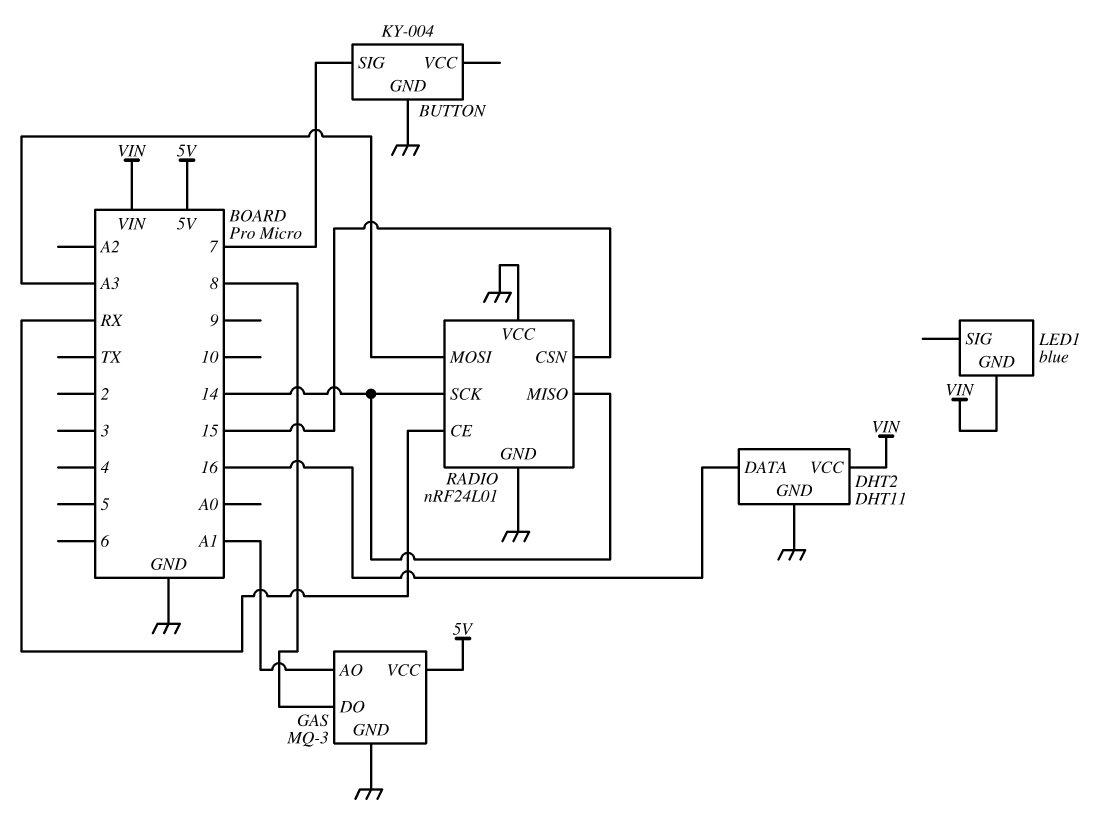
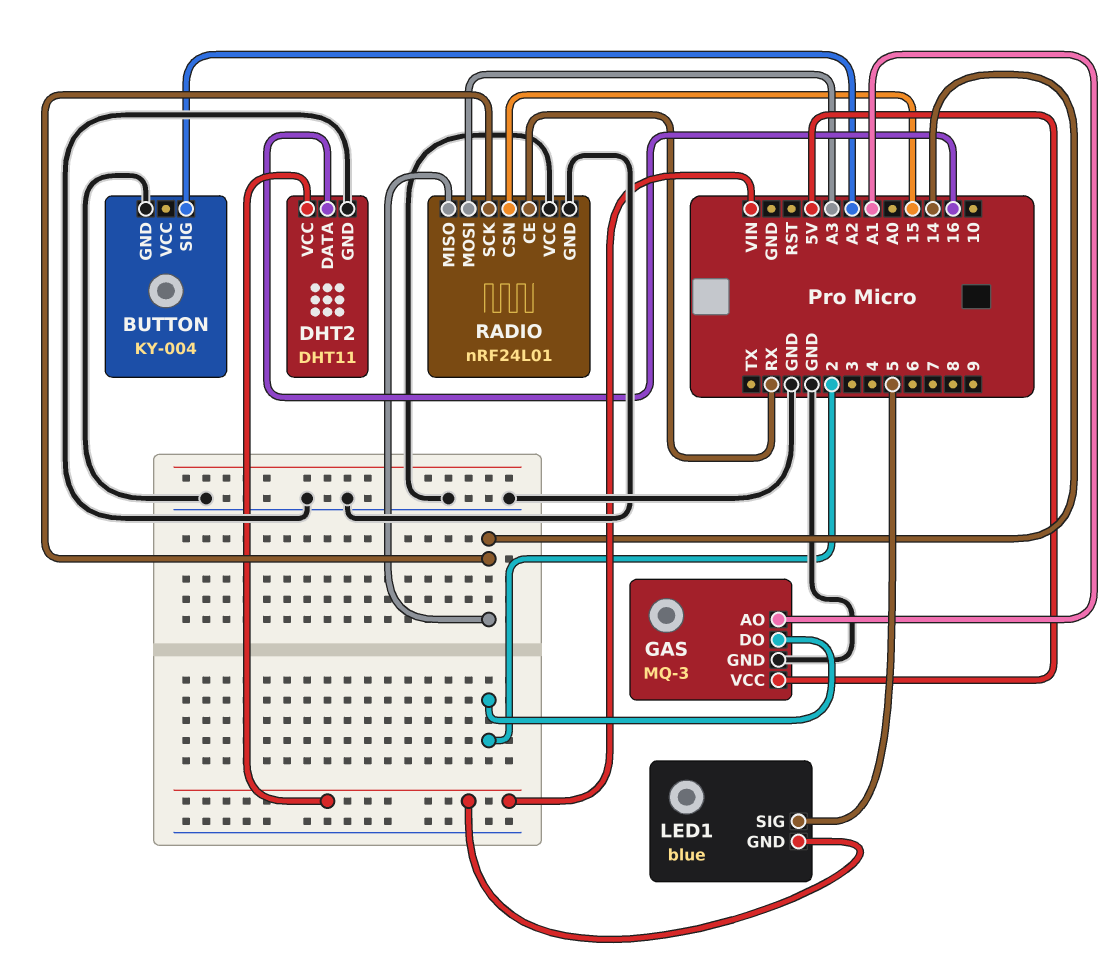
BUTTON pin SIG: 7 -> A2
GAS pin DO: 8 -> 2
LED1 pin SIG: none -> 5

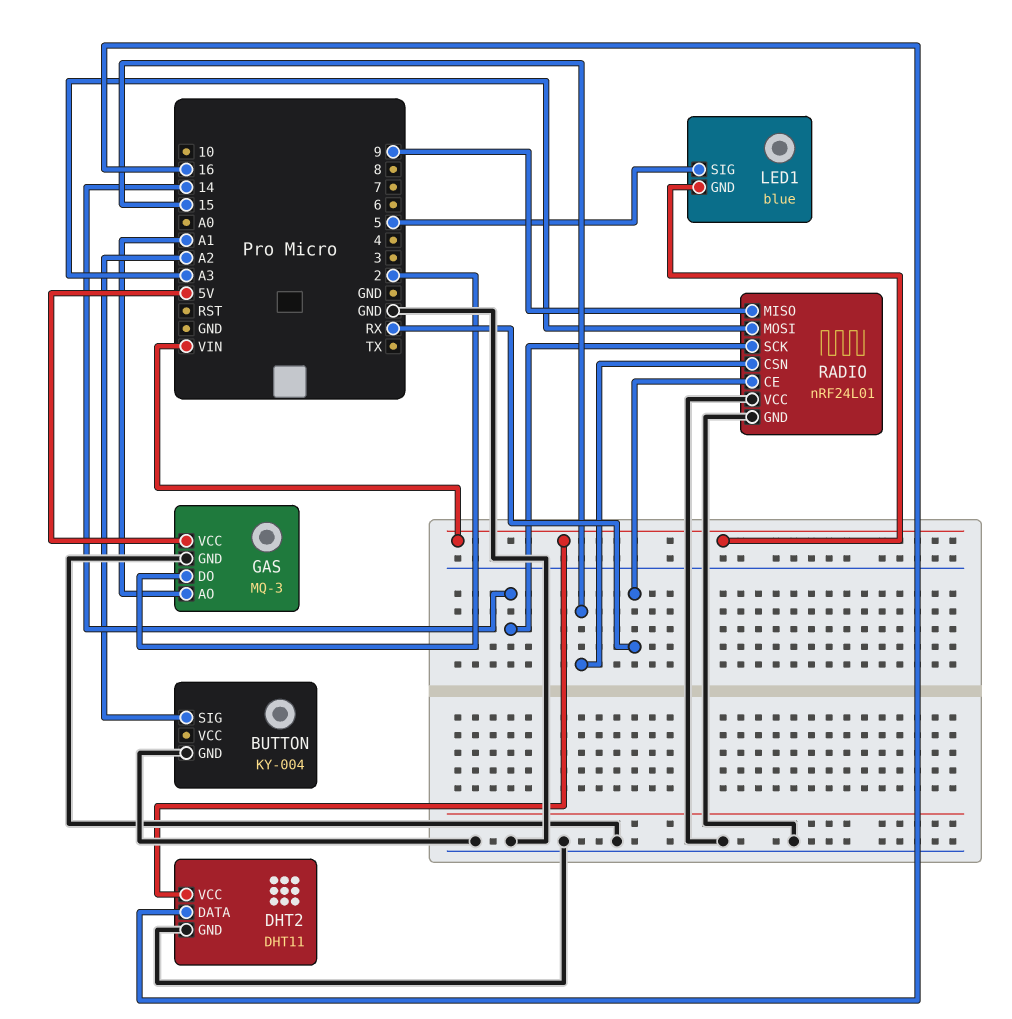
RADIO pin MISO: 14 -> 9

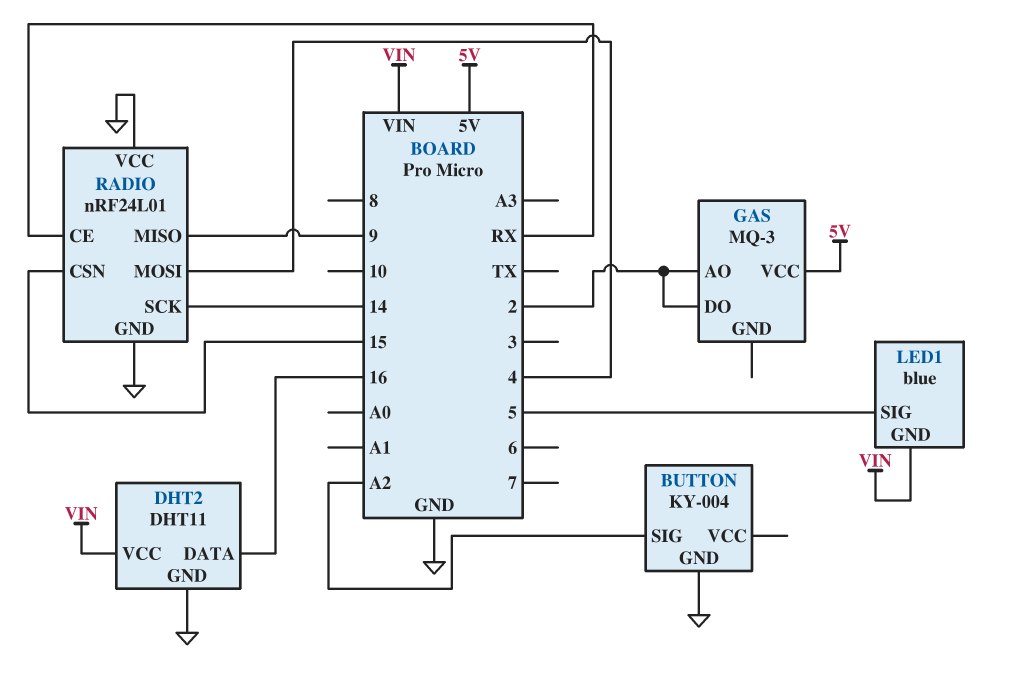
GAS pin AO: A1 -> 2
GAS pin GND: GND -> none
RADIO pin MOSI: A3 -> 4

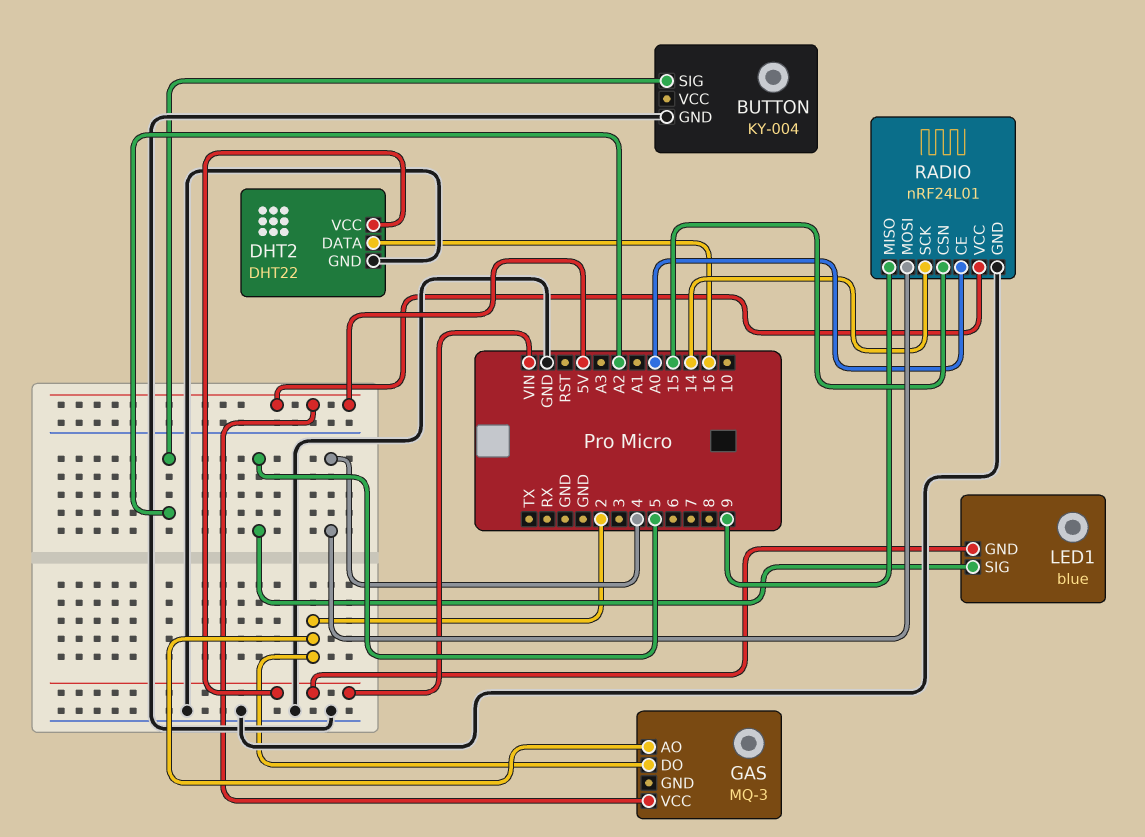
DHT2: DHT11 -> DHT22
RADIO pin CE: RX -> A0
RADIO pin VCC: GND -> 5V

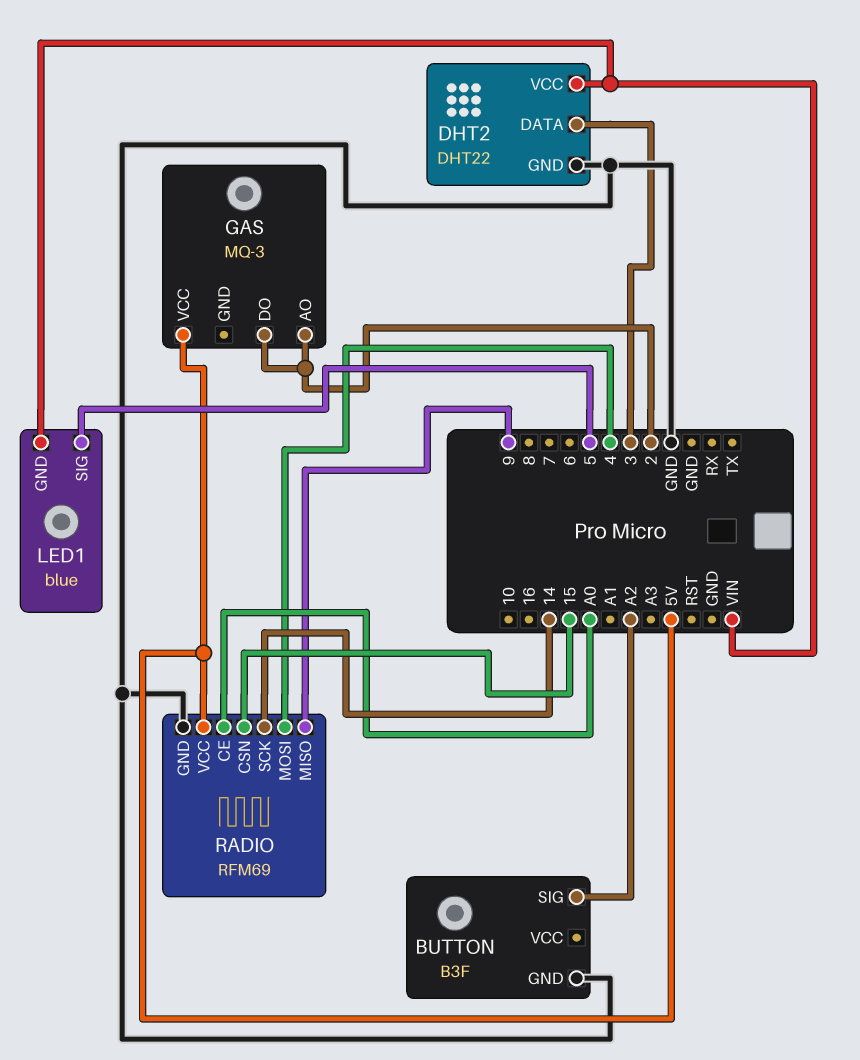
BUTTON: KY-004 -> B3F
DHT2 pin DATA: 16 -> 3
RADIO: nRF24L01 -> RFM69

